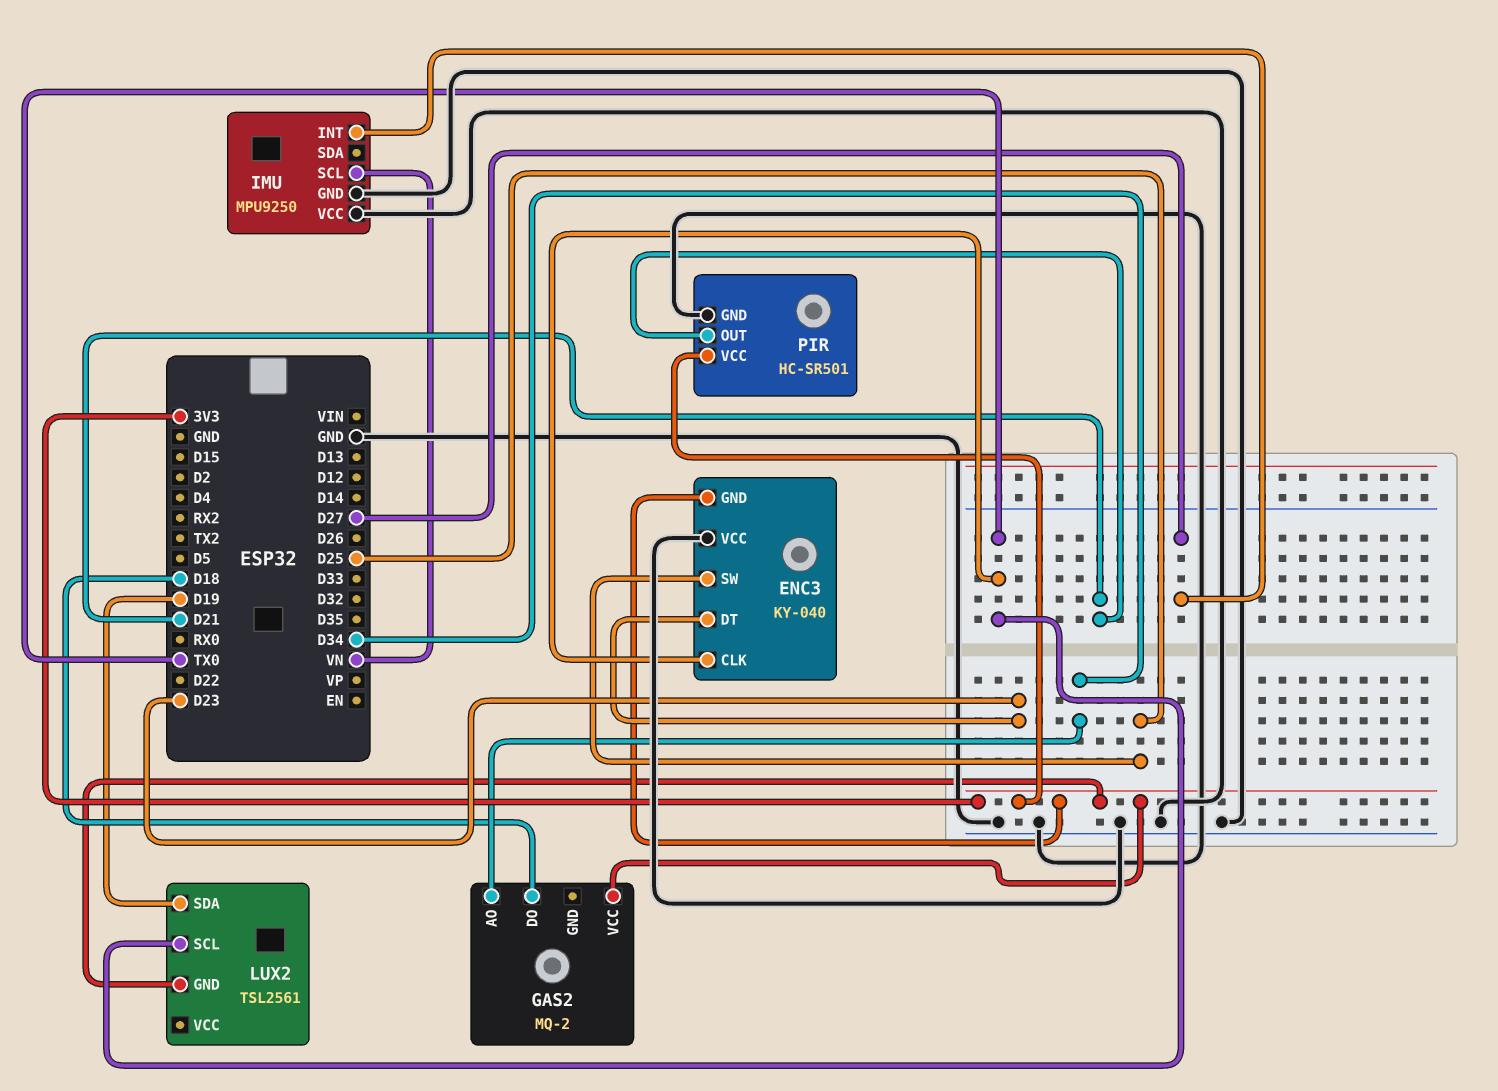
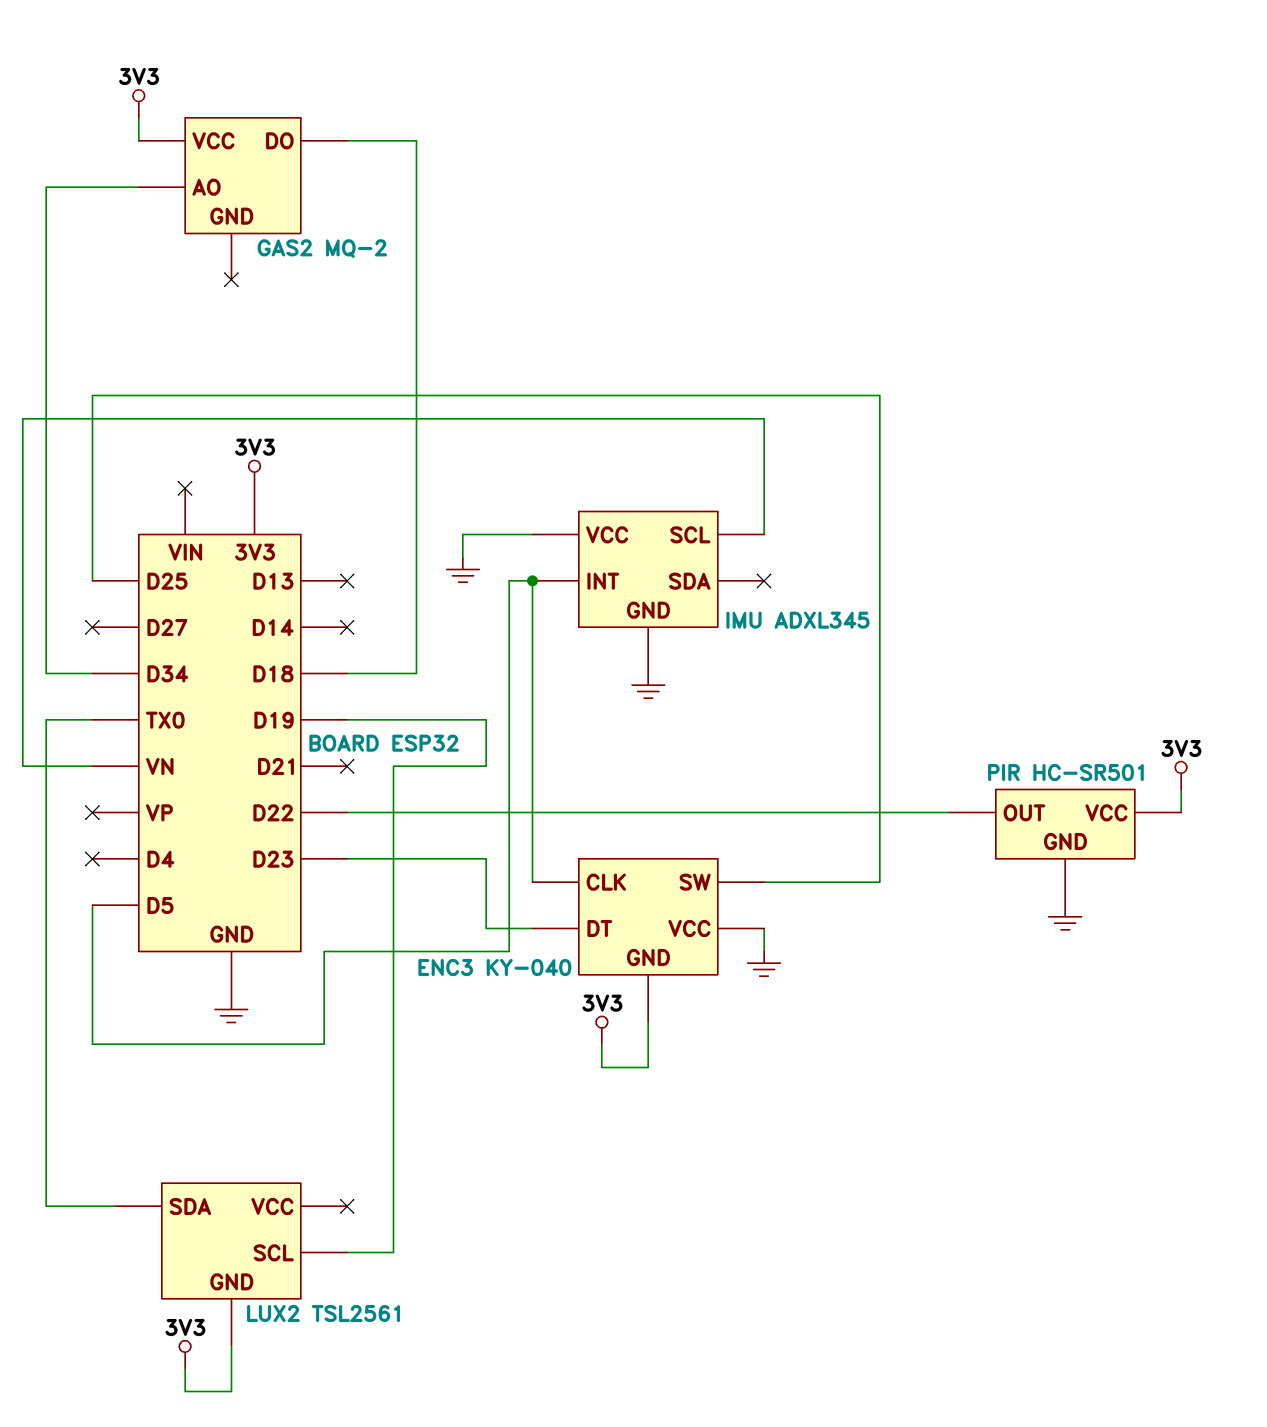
ENC3 pin CLK: TX0 -> D5
IMU: MPU9250 -> ADXL345
IMU pin INT: D27 -> D5
LUX2 pin SCL: TX0 -> D19
LUX2 pin SDA: D19 -> TX0
PIR pin OUT: D21 -> D22

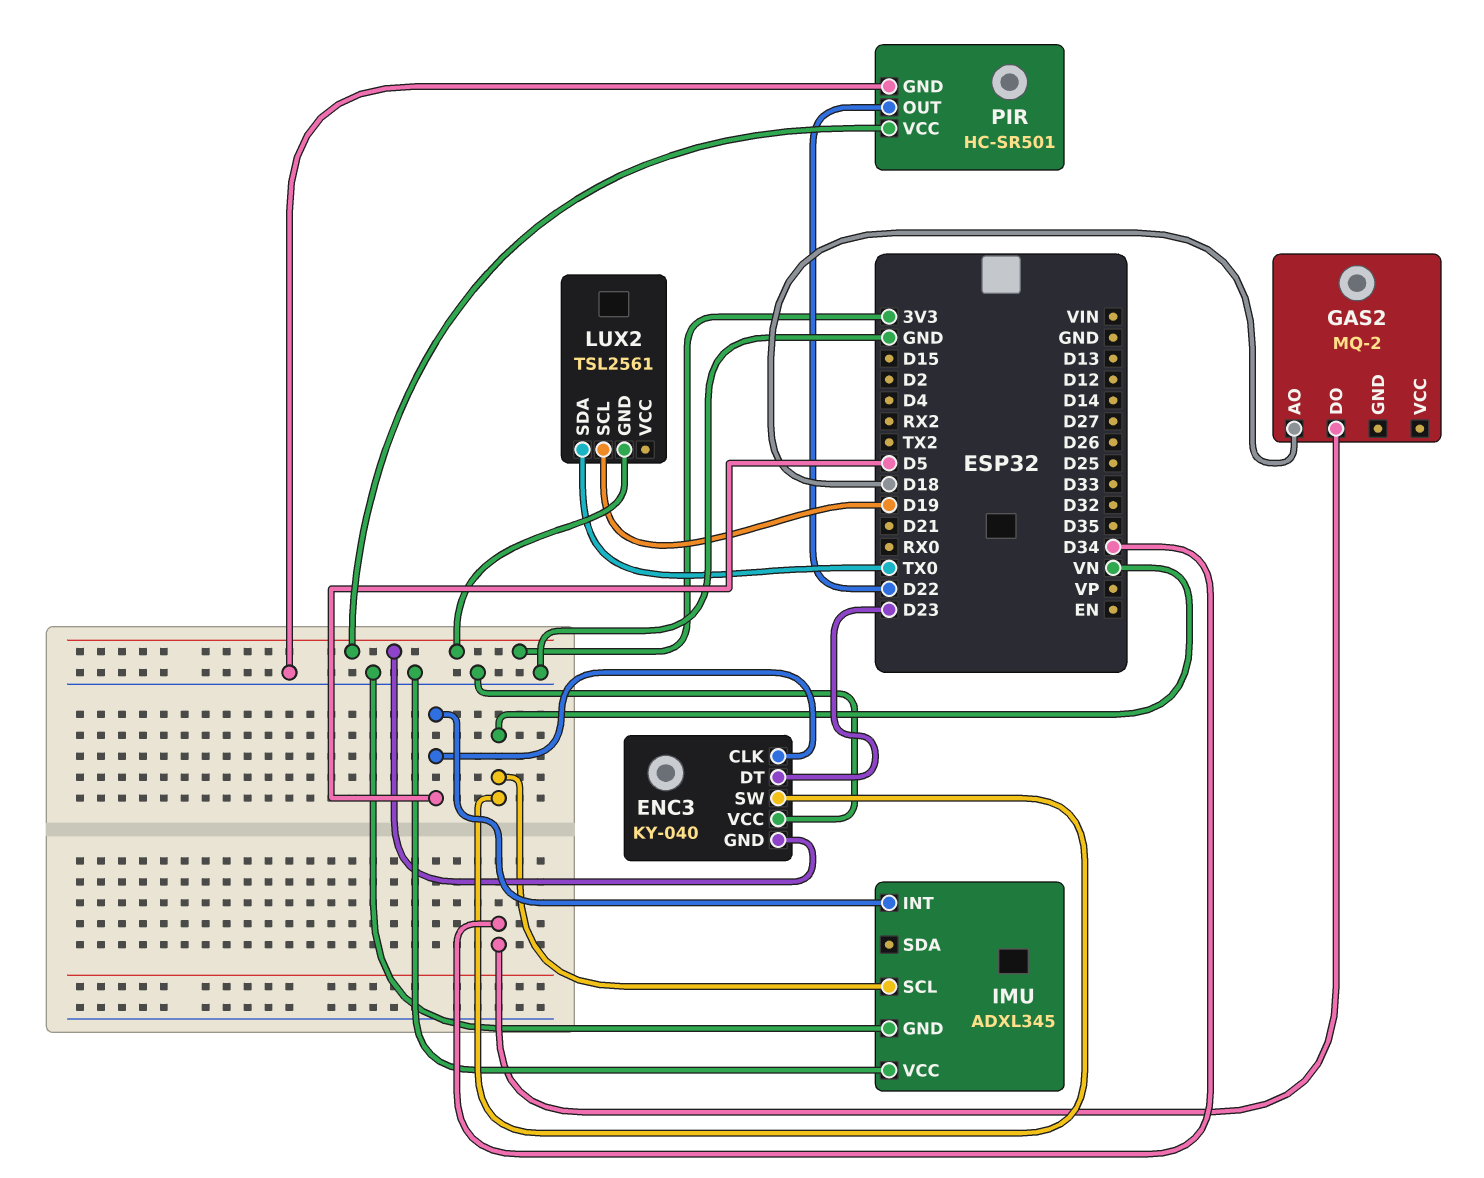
ENC3 pin SW: D25 -> VN
GAS2 pin AO: D34 -> D18
GAS2 pin DO: D18 -> D34
GAS2 pin VCC: 3V3 -> none

